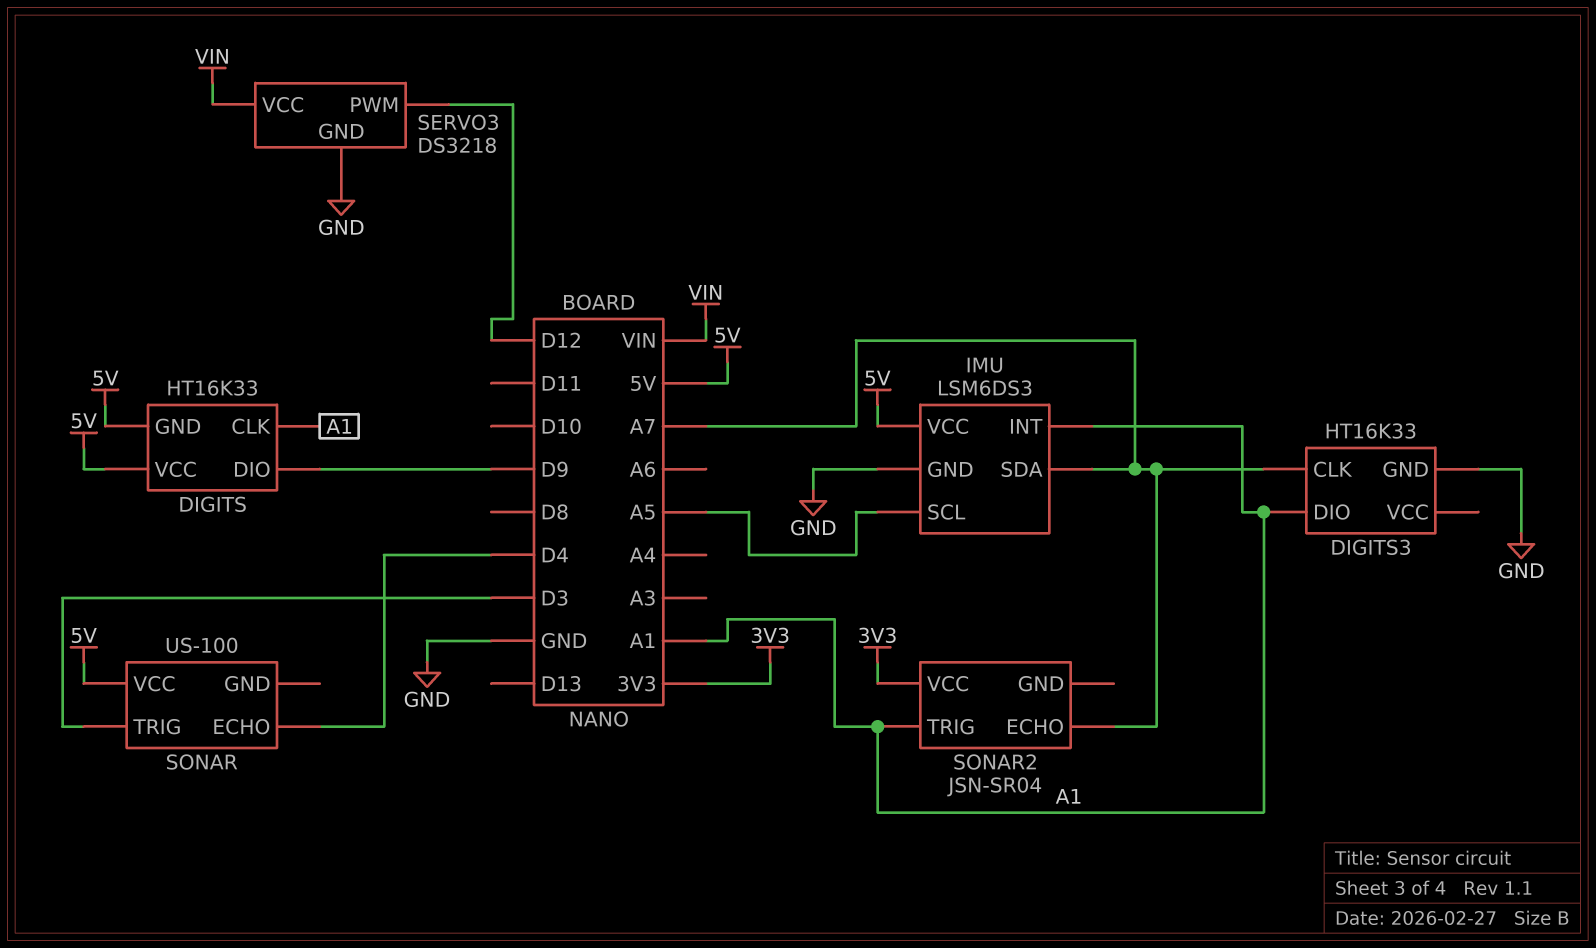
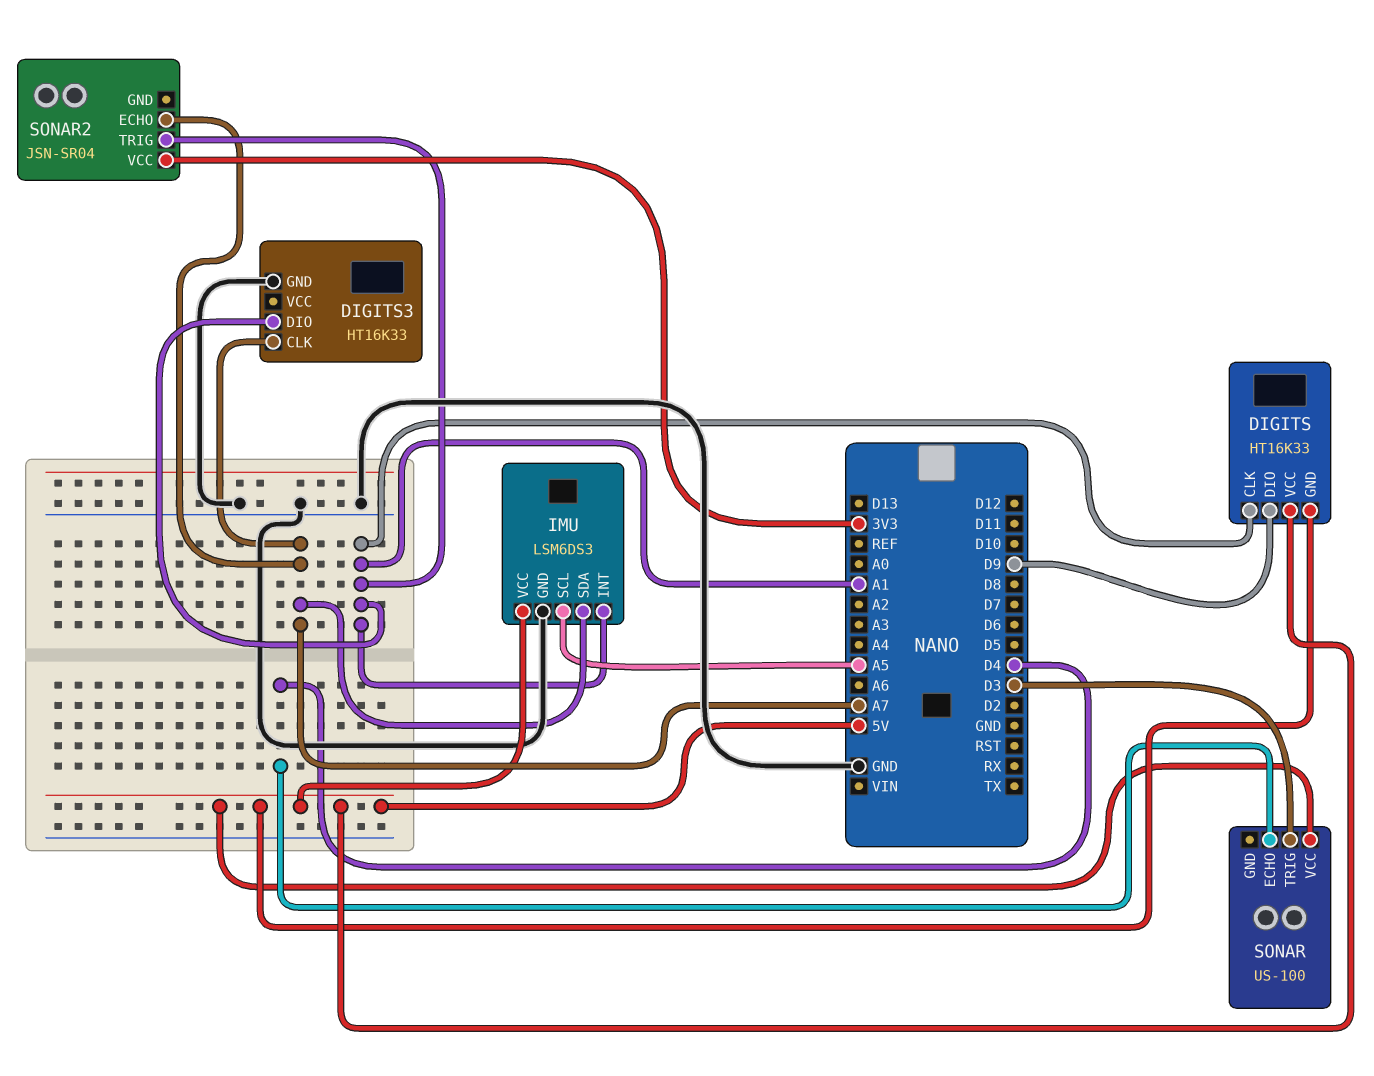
SERVO3: DS3218 -> none
SERVO3 pin GND: GND -> none
SERVO3 pin PWM: D12 -> none
SERVO3 pin VCC: VIN -> none

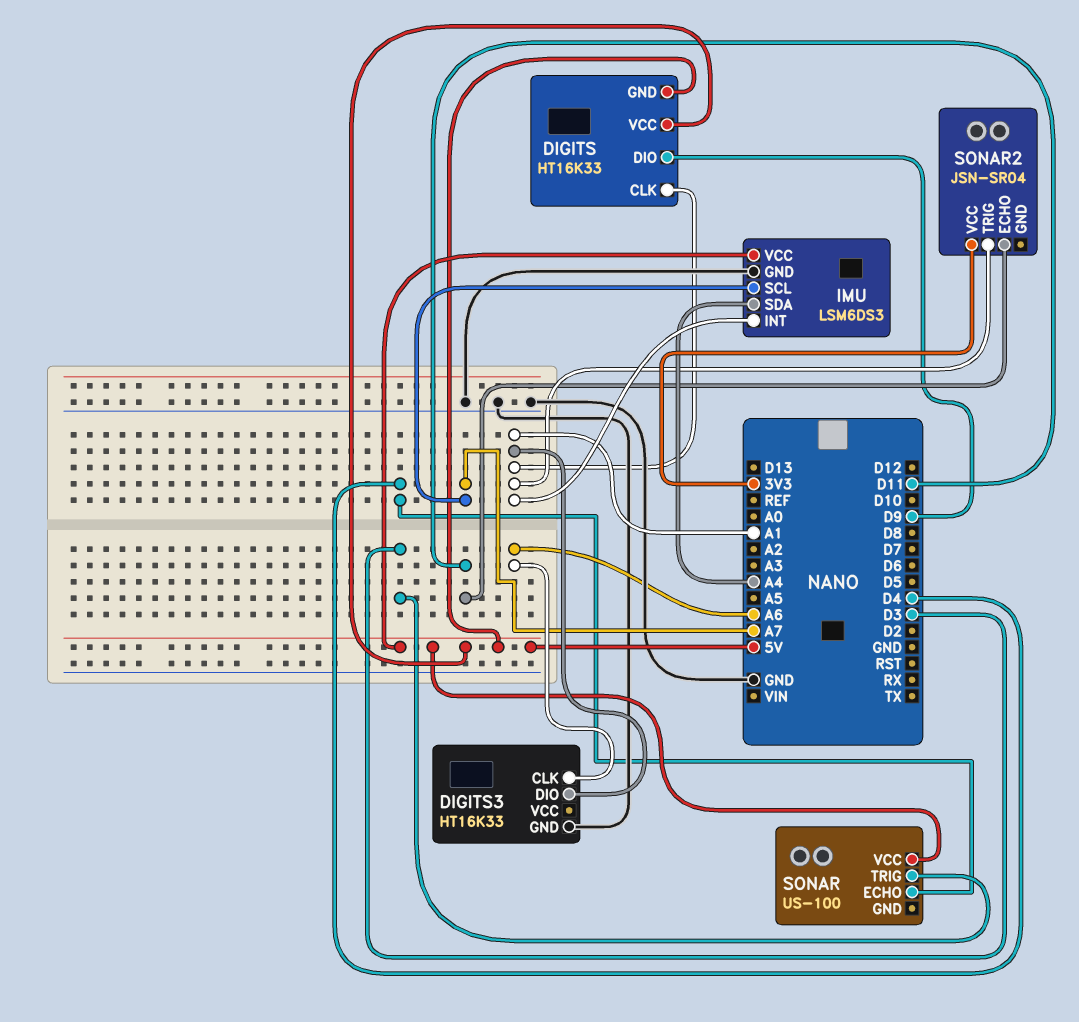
DIGITS3 pin CLK: A7 -> A6
IMU pin SCL: A5 -> A7
IMU pin SDA: A7 -> A4
SONAR2 pin ECHO: A7 -> D11

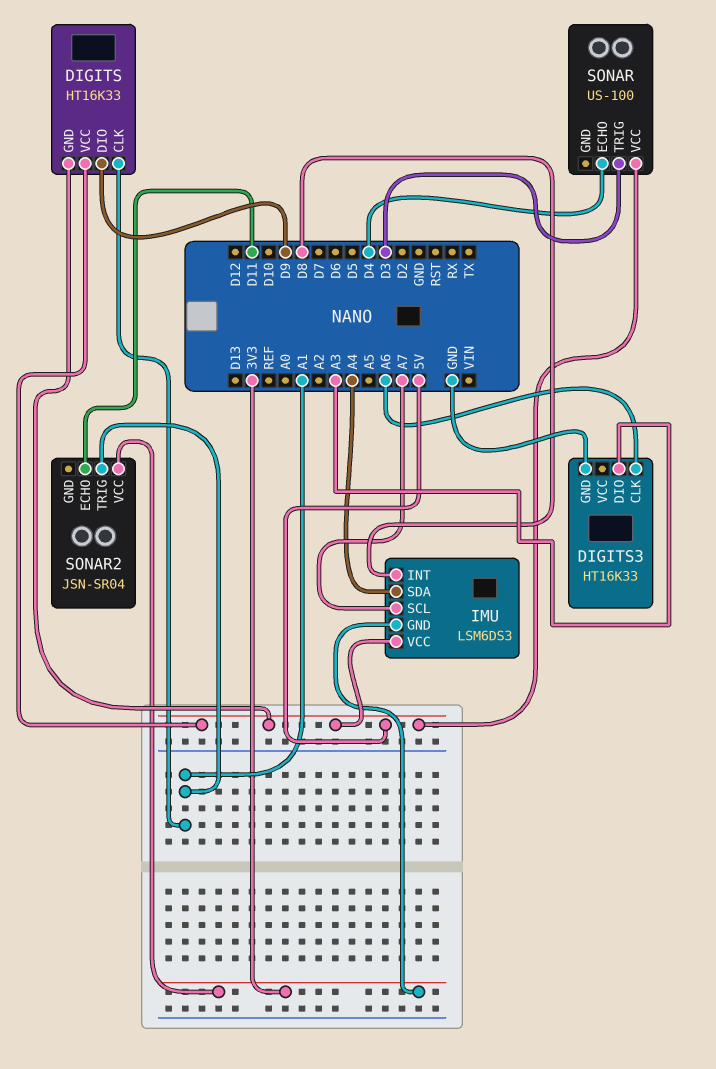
DIGITS3 pin DIO: A1 -> A3
IMU pin GND: GND -> 3V3
IMU pin INT: A1 -> D8

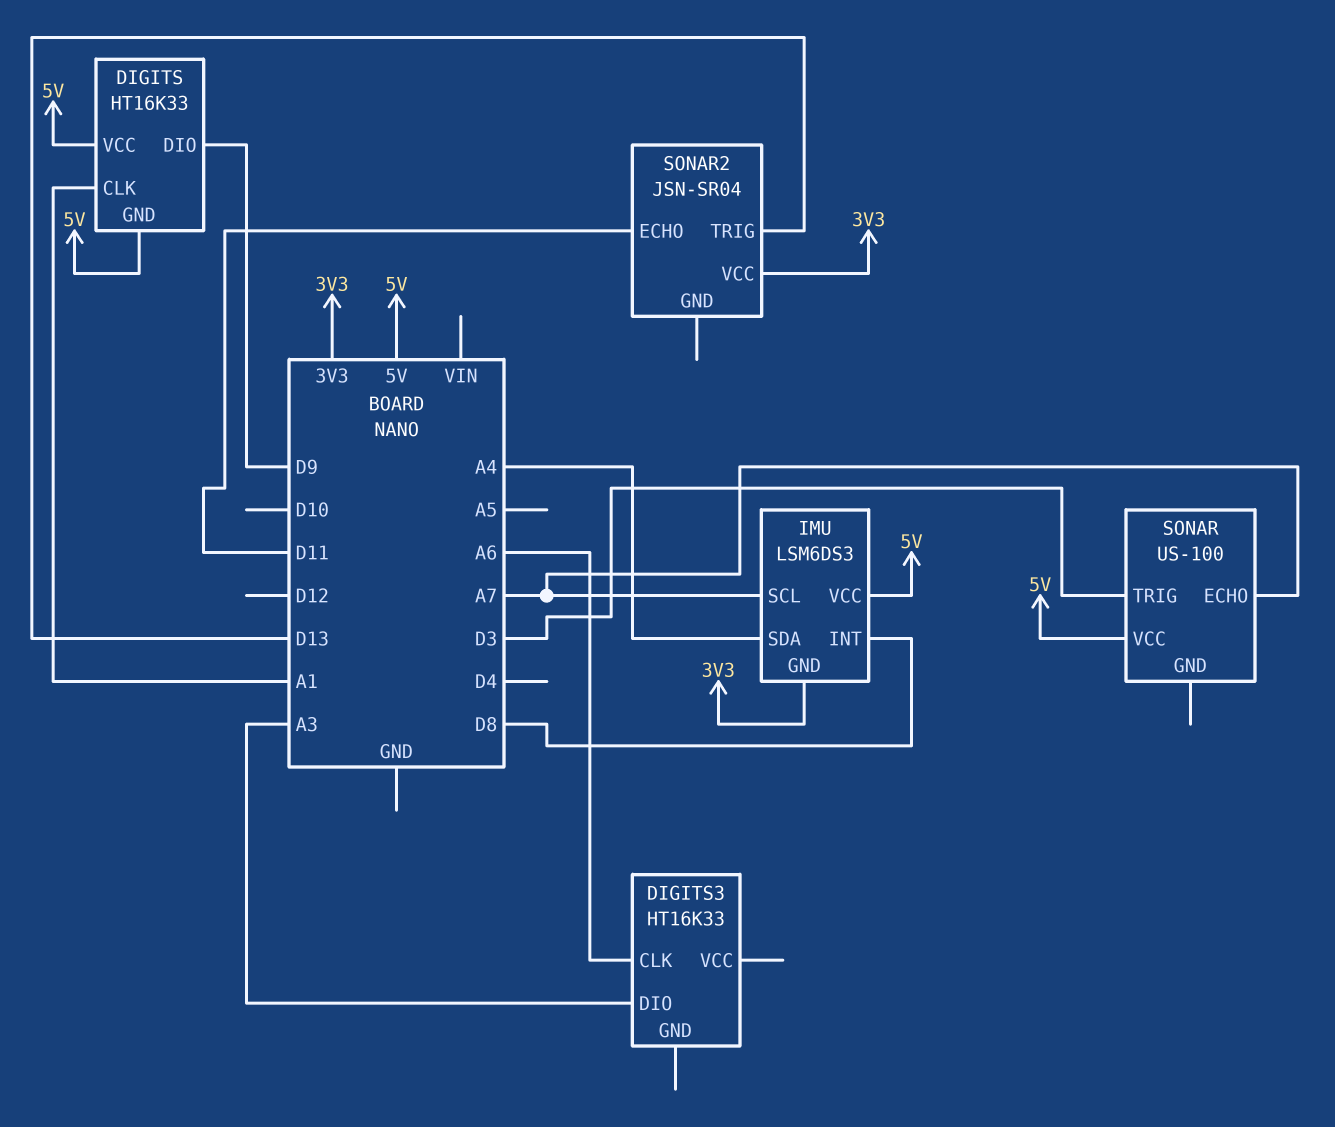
DIGITS3 pin GND: GND -> none
SONAR pin ECHO: D4 -> A7
SONAR2 pin TRIG: A1 -> D13

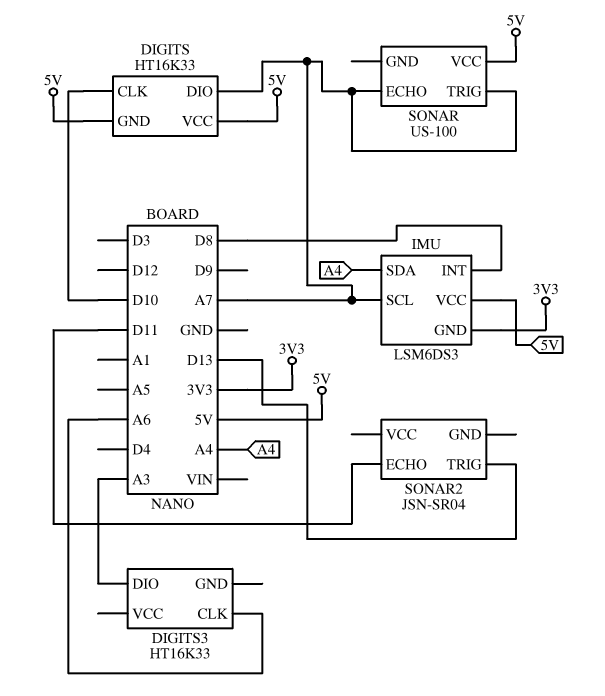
DIGITS pin CLK: A1 -> D10
DIGITS pin DIO: D9 -> A7
SONAR pin TRIG: D3 -> A7
SONAR2 pin VCC: 3V3 -> none

